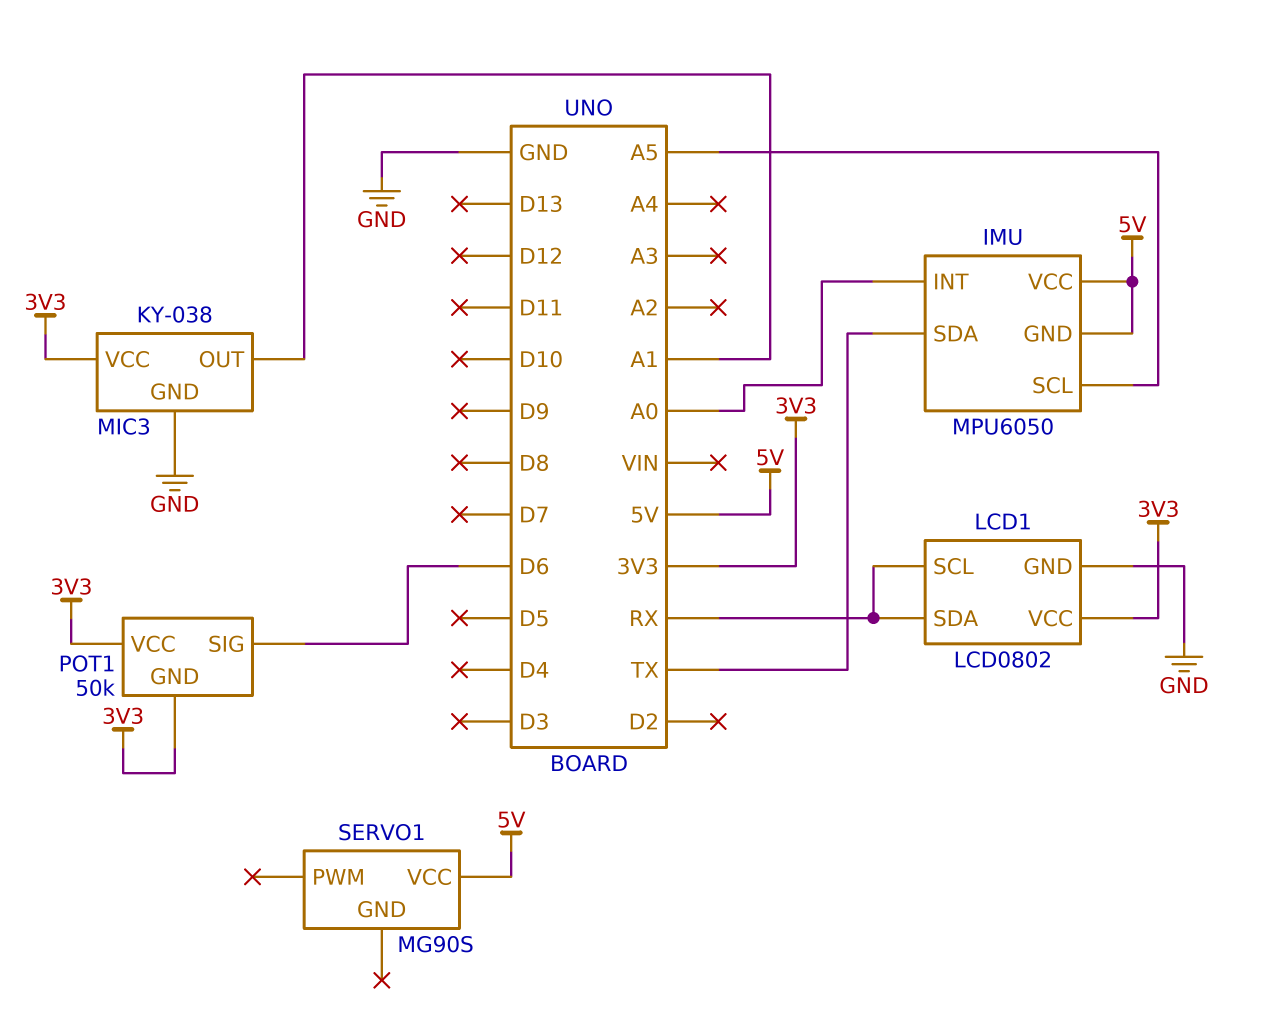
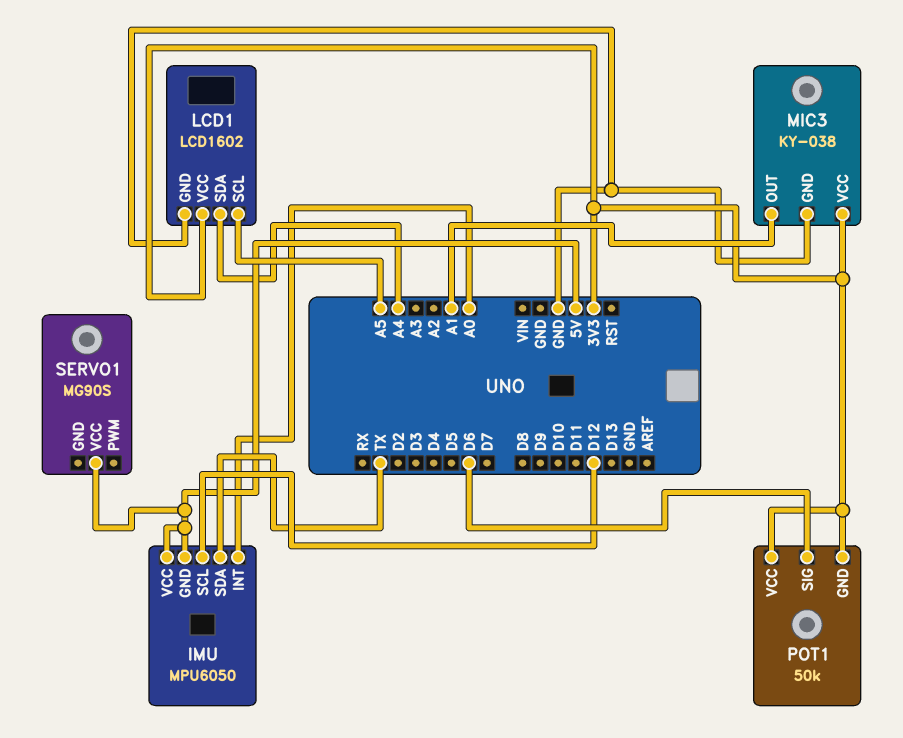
IMU pin SCL: A5 -> D12
LCD1: LCD0802 -> LCD1602
LCD1 pin SCL: RX -> A5
LCD1 pin SDA: RX -> A4

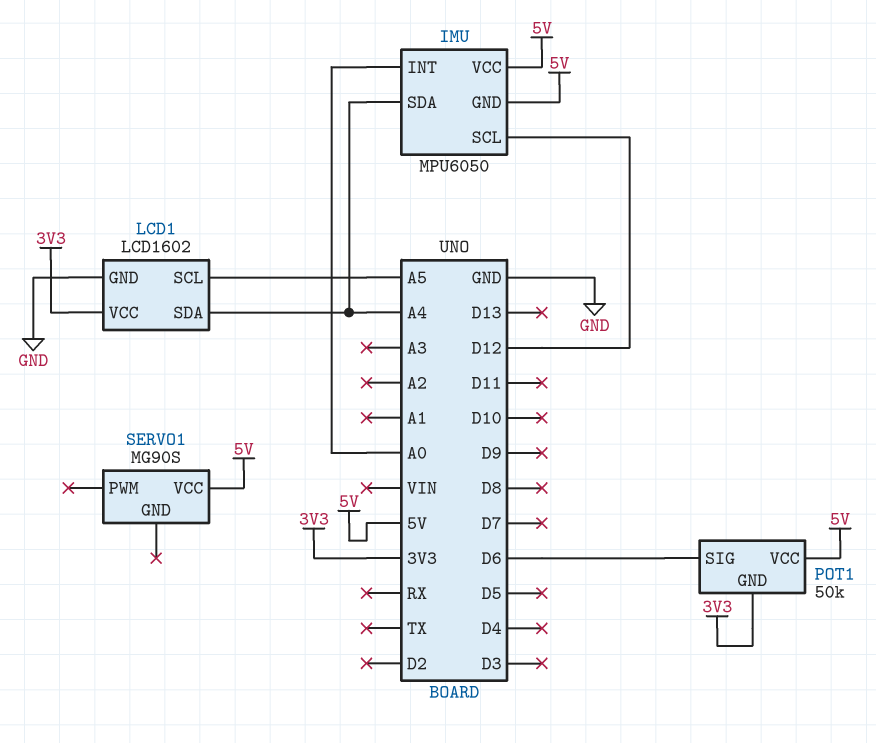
IMU pin SDA: TX -> A4
MIC3: KY-038 -> none
MIC3 pin GND: GND -> none
MIC3 pin OUT: A1 -> none
MIC3 pin VCC: 3V3 -> none
POT1 pin VCC: 3V3 -> 5V

